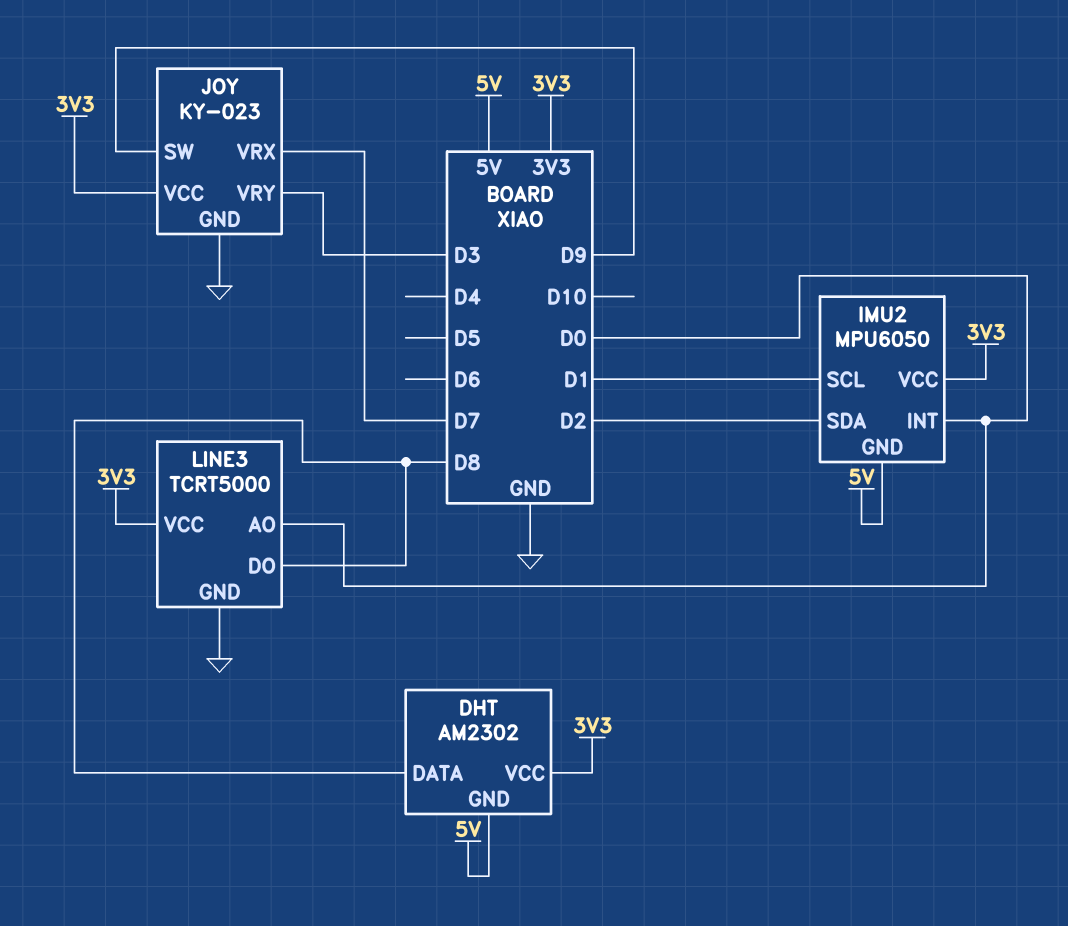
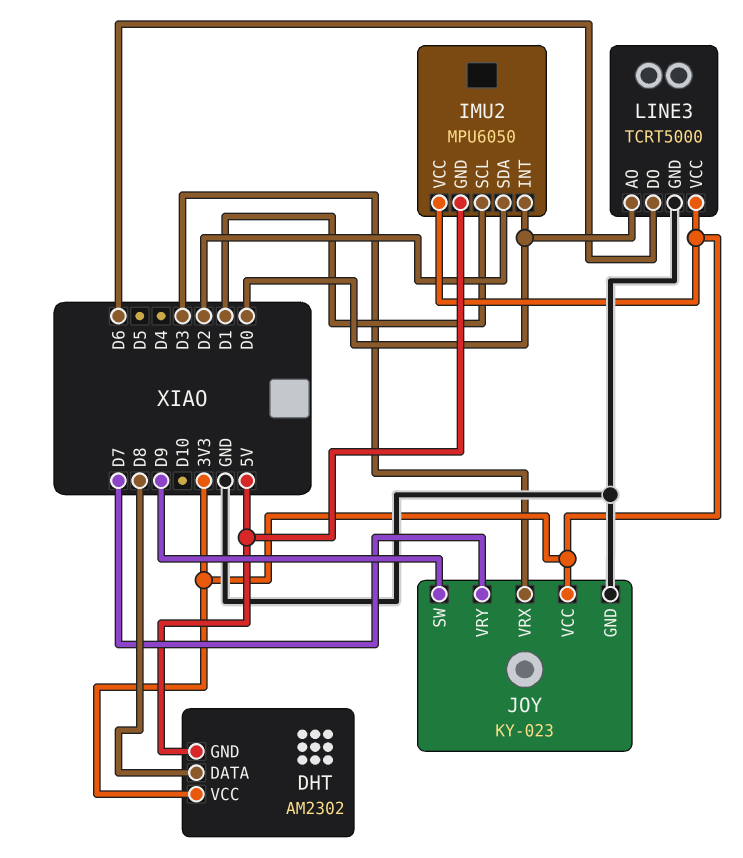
JOY pin VRX: D7 -> D3
JOY pin VRY: D3 -> D7
LINE3 pin DO: D8 -> D6

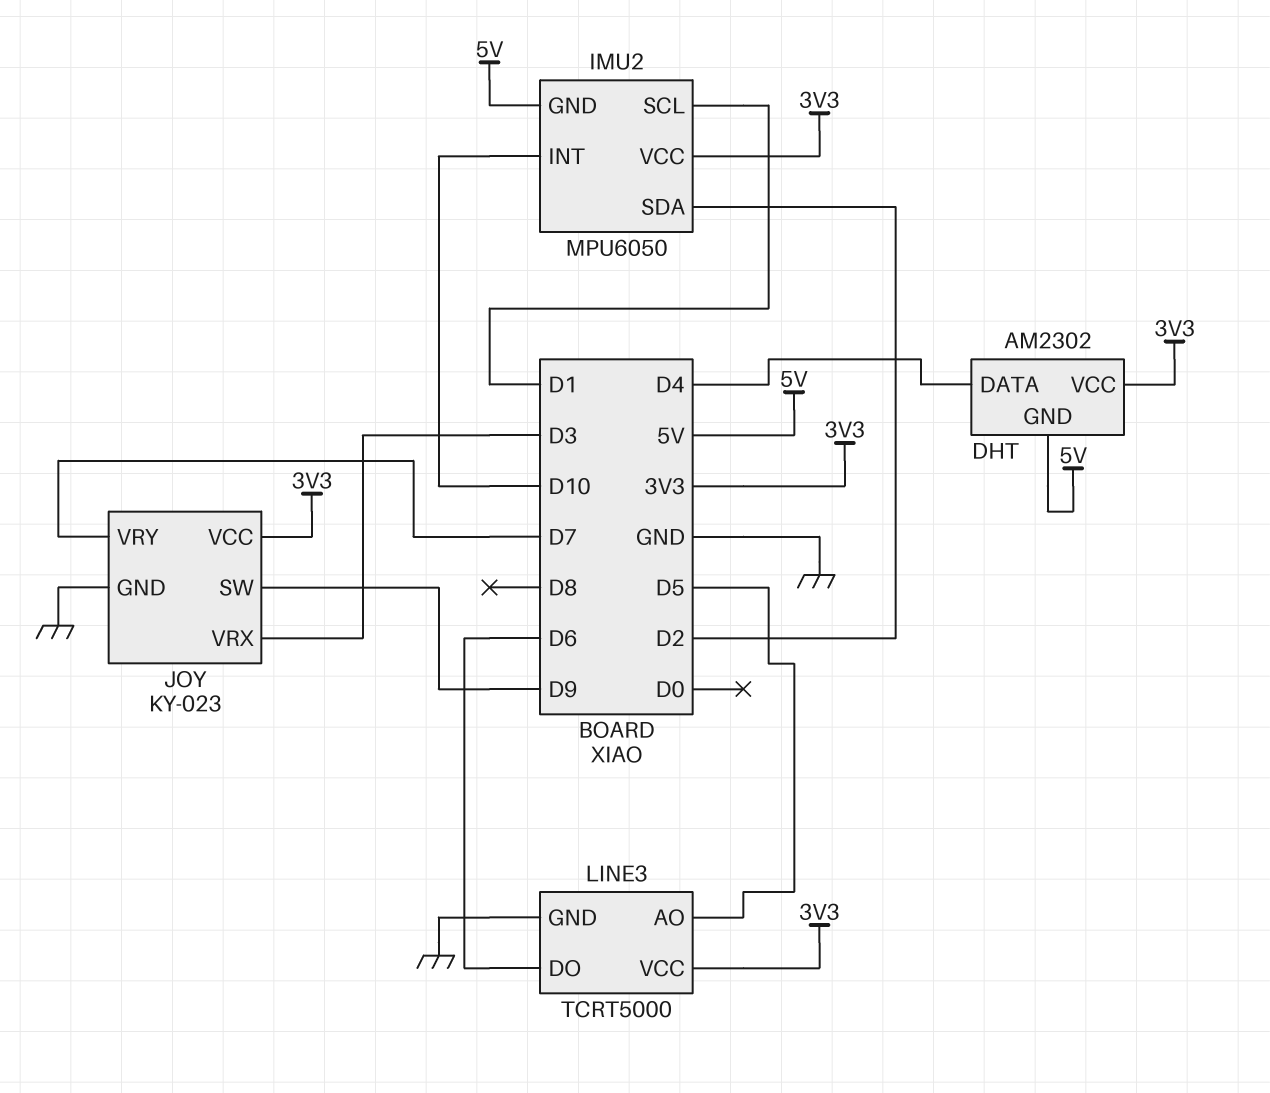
DHT pin DATA: D8 -> D4
IMU2 pin INT: D0 -> D10
LINE3 pin AO: D0 -> D5

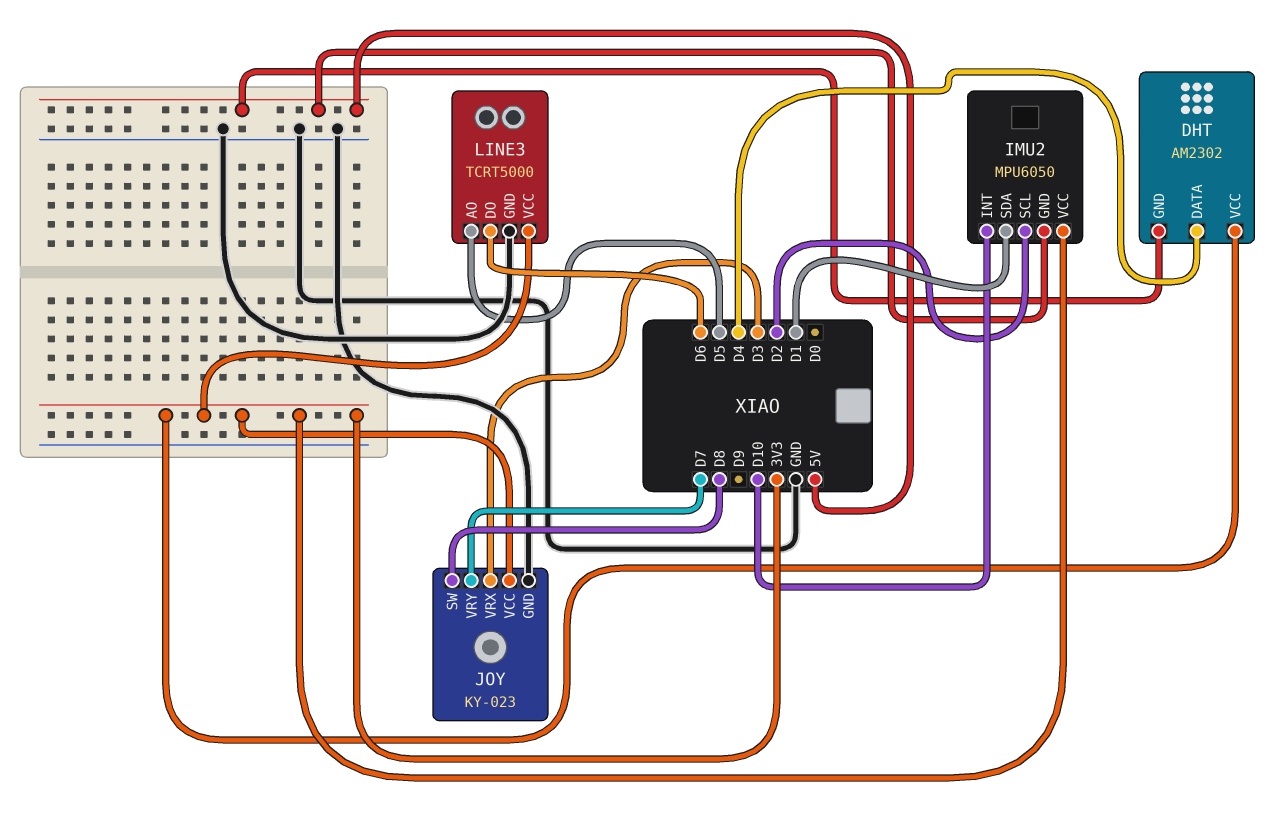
IMU2 pin SCL: D1 -> D2
IMU2 pin SDA: D2 -> D1
JOY pin SW: D9 -> D8

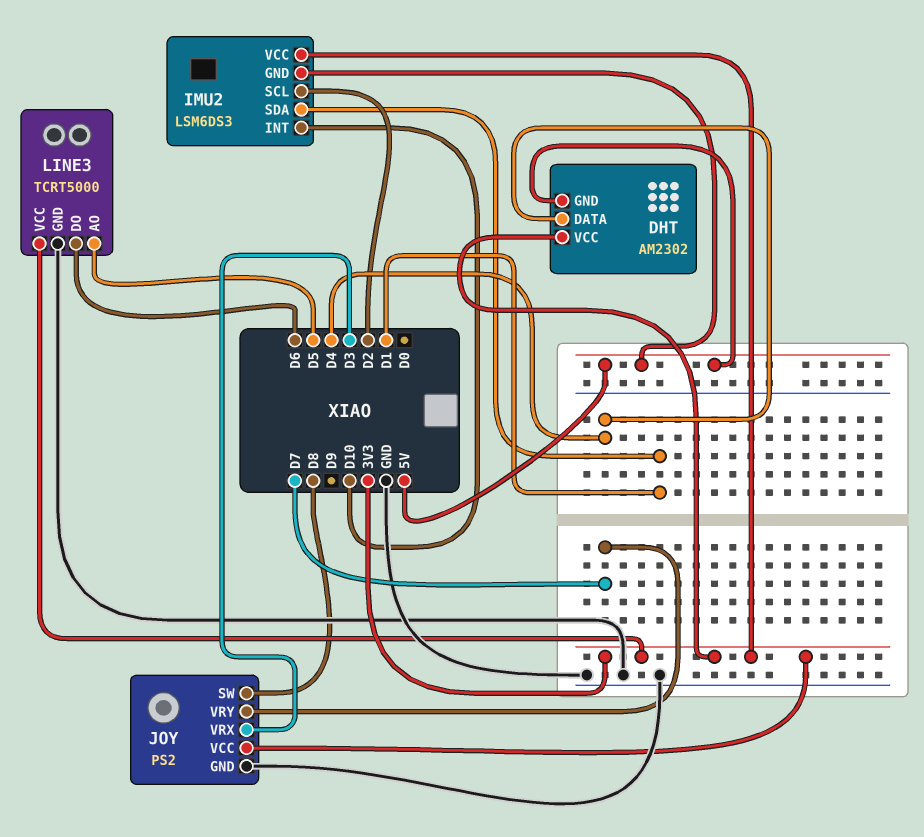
IMU2: MPU6050 -> LSM6DS3
JOY: KY-023 -> PS2

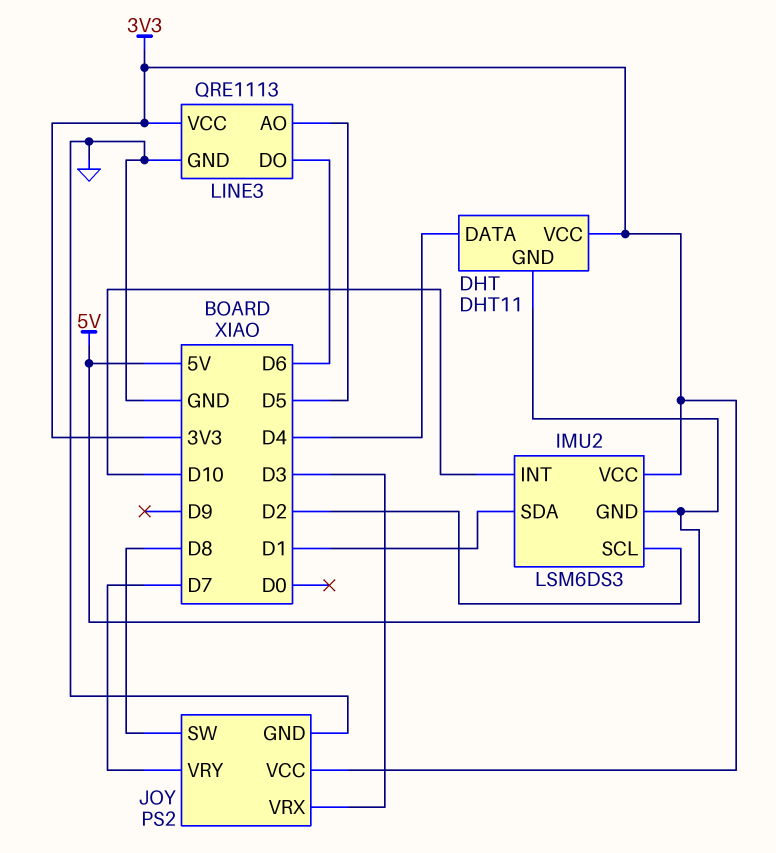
DHT: AM2302 -> DHT11
LINE3: TCRT5000 -> QRE1113

